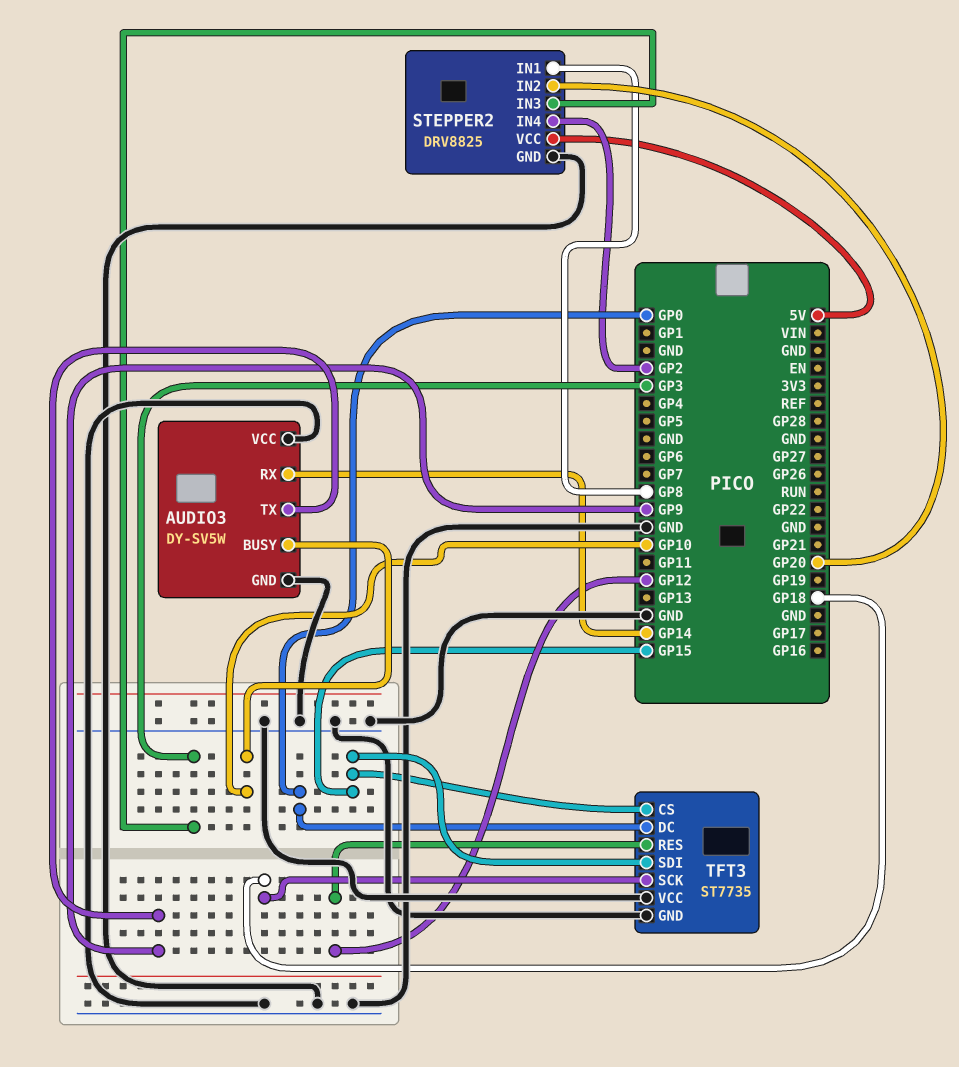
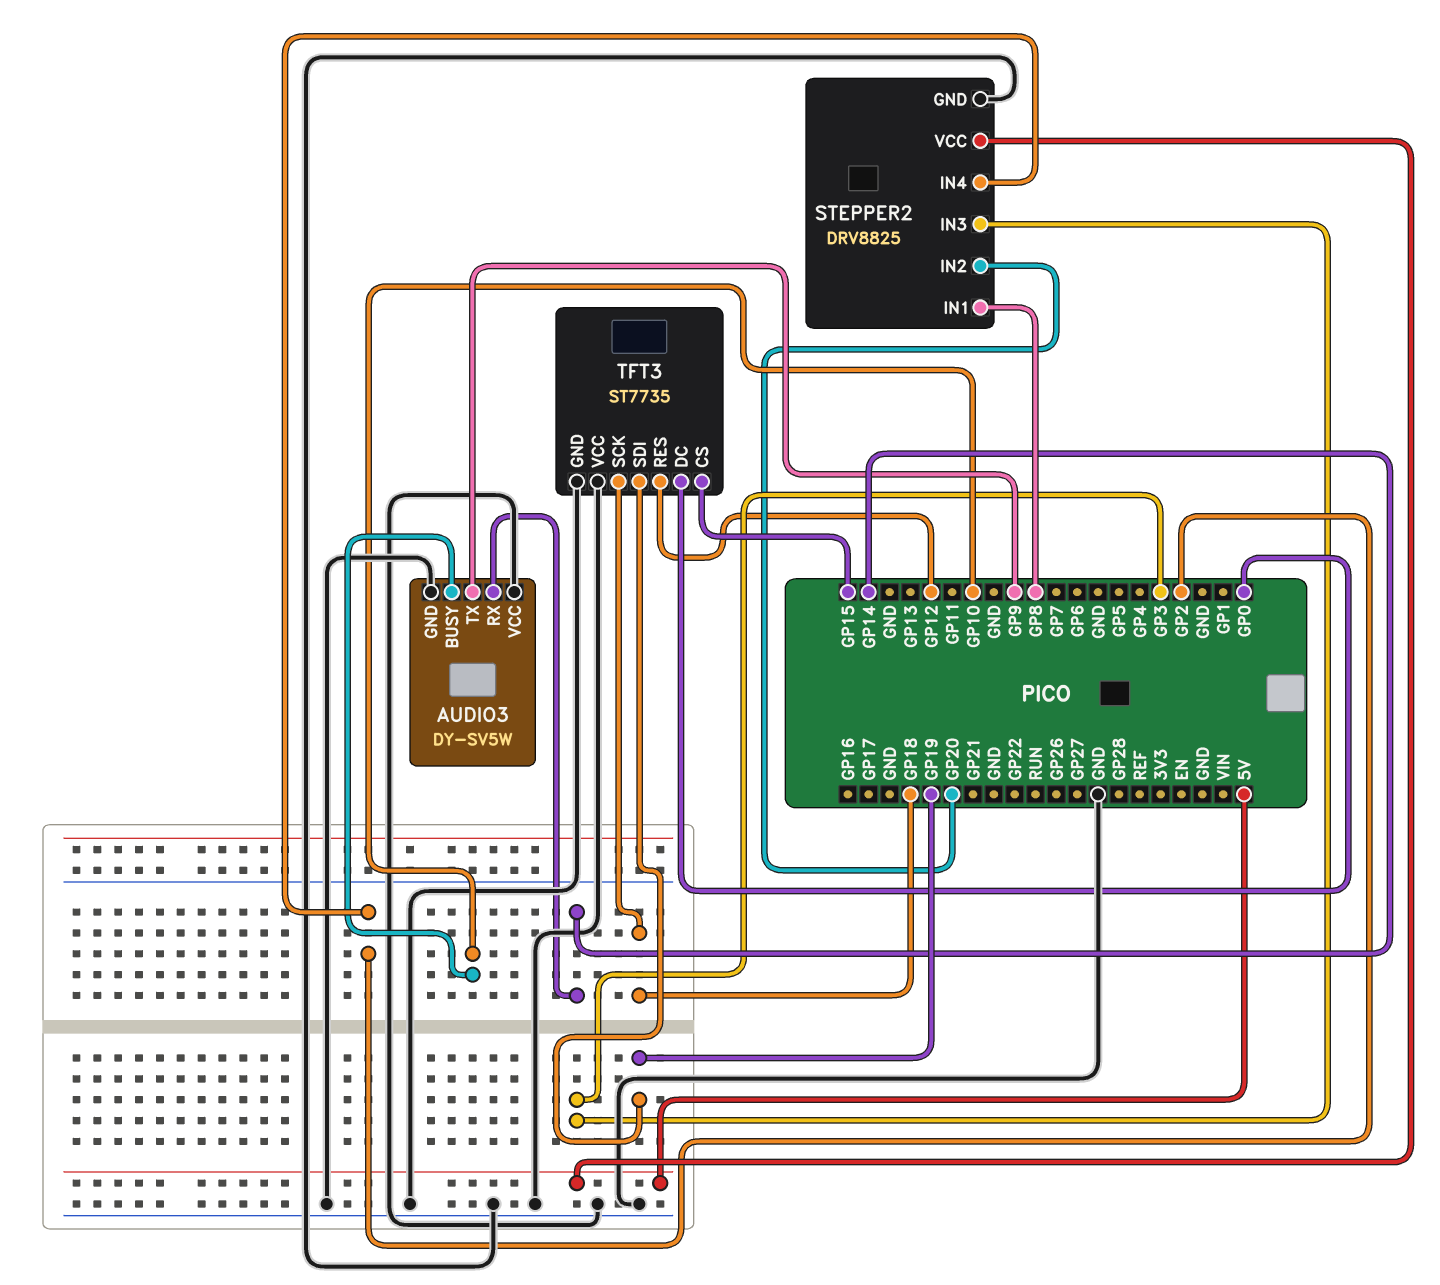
TFT3 pin SDI: GP15 -> GP19

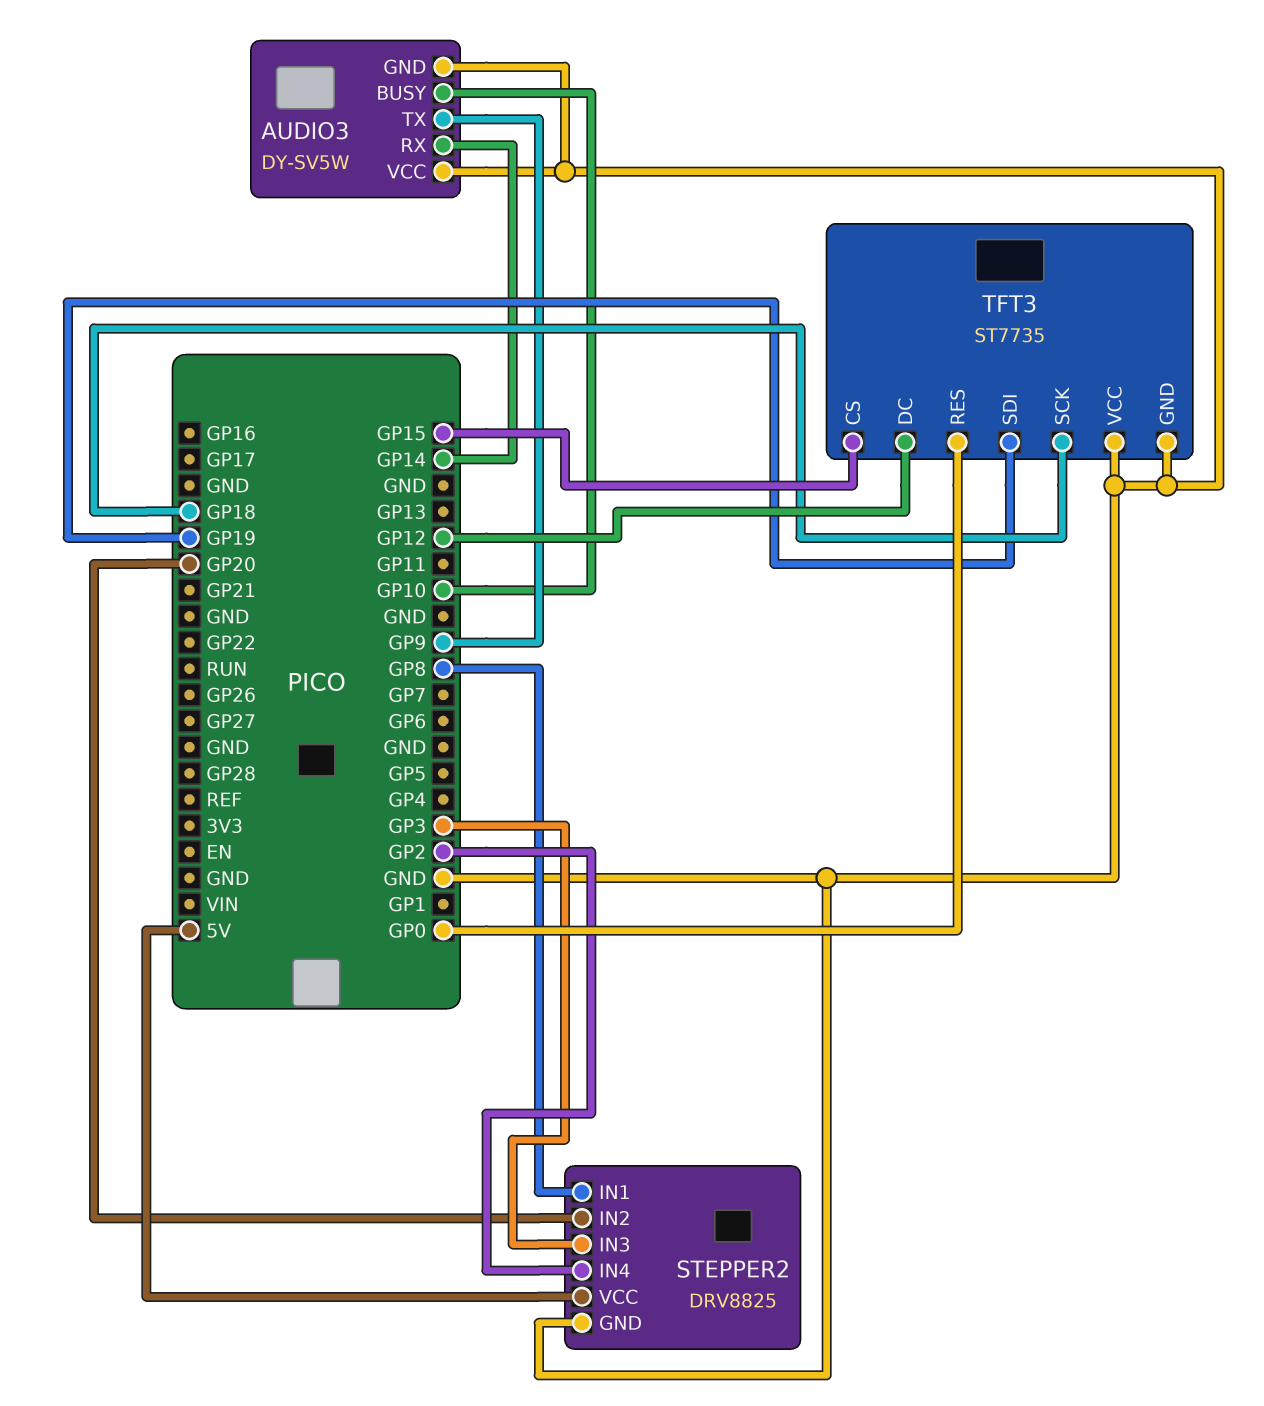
TFT3 pin DC: GP0 -> GP12
TFT3 pin RES: GP12 -> GP0

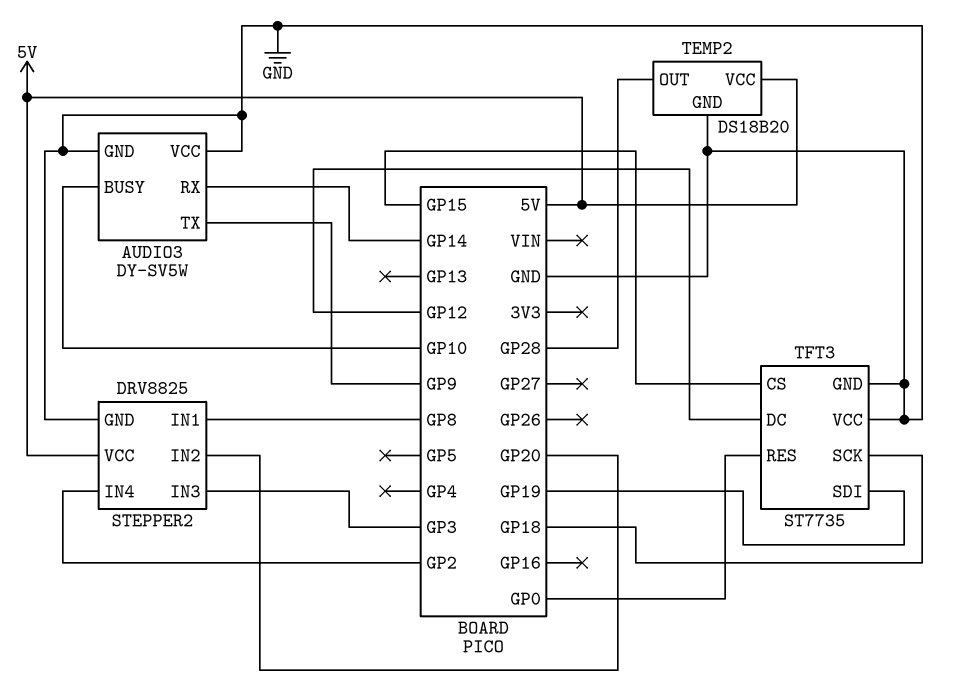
TEMP2: none -> DS18B20
TEMP2 pin GND: none -> GND
TEMP2 pin OUT: none -> GP28
TEMP2 pin VCC: none -> 5V

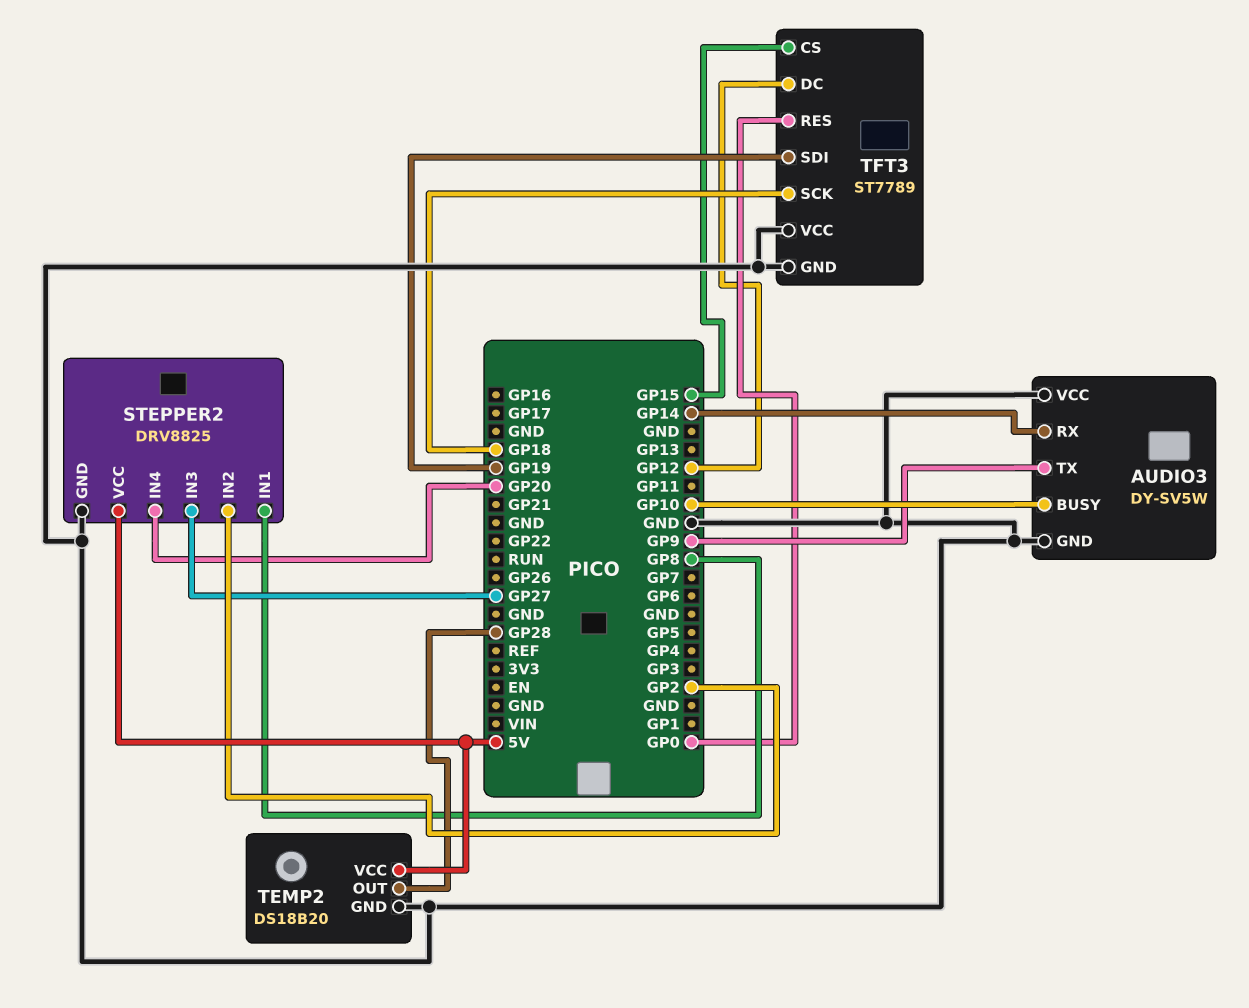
STEPPER2 pin IN2: GP20 -> GP2
STEPPER2 pin IN3: GP3 -> GP27
STEPPER2 pin IN4: GP2 -> GP20
TFT3: ST7735 -> ST7789

